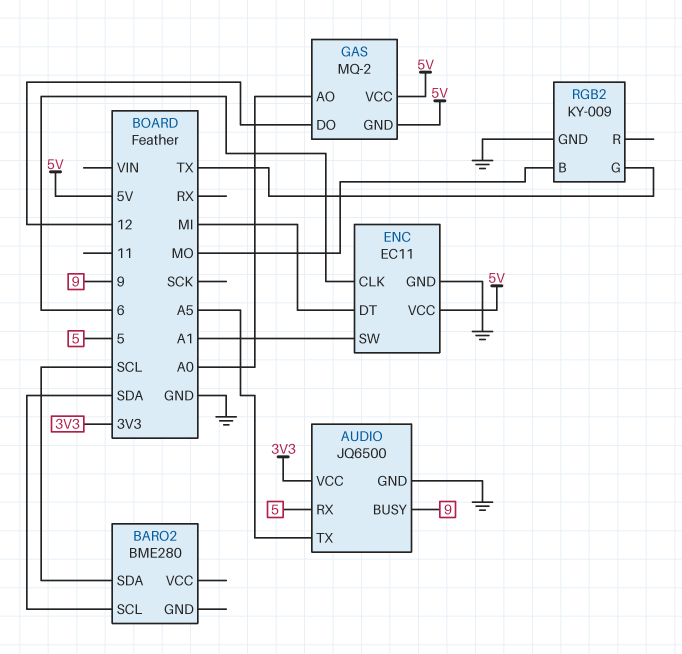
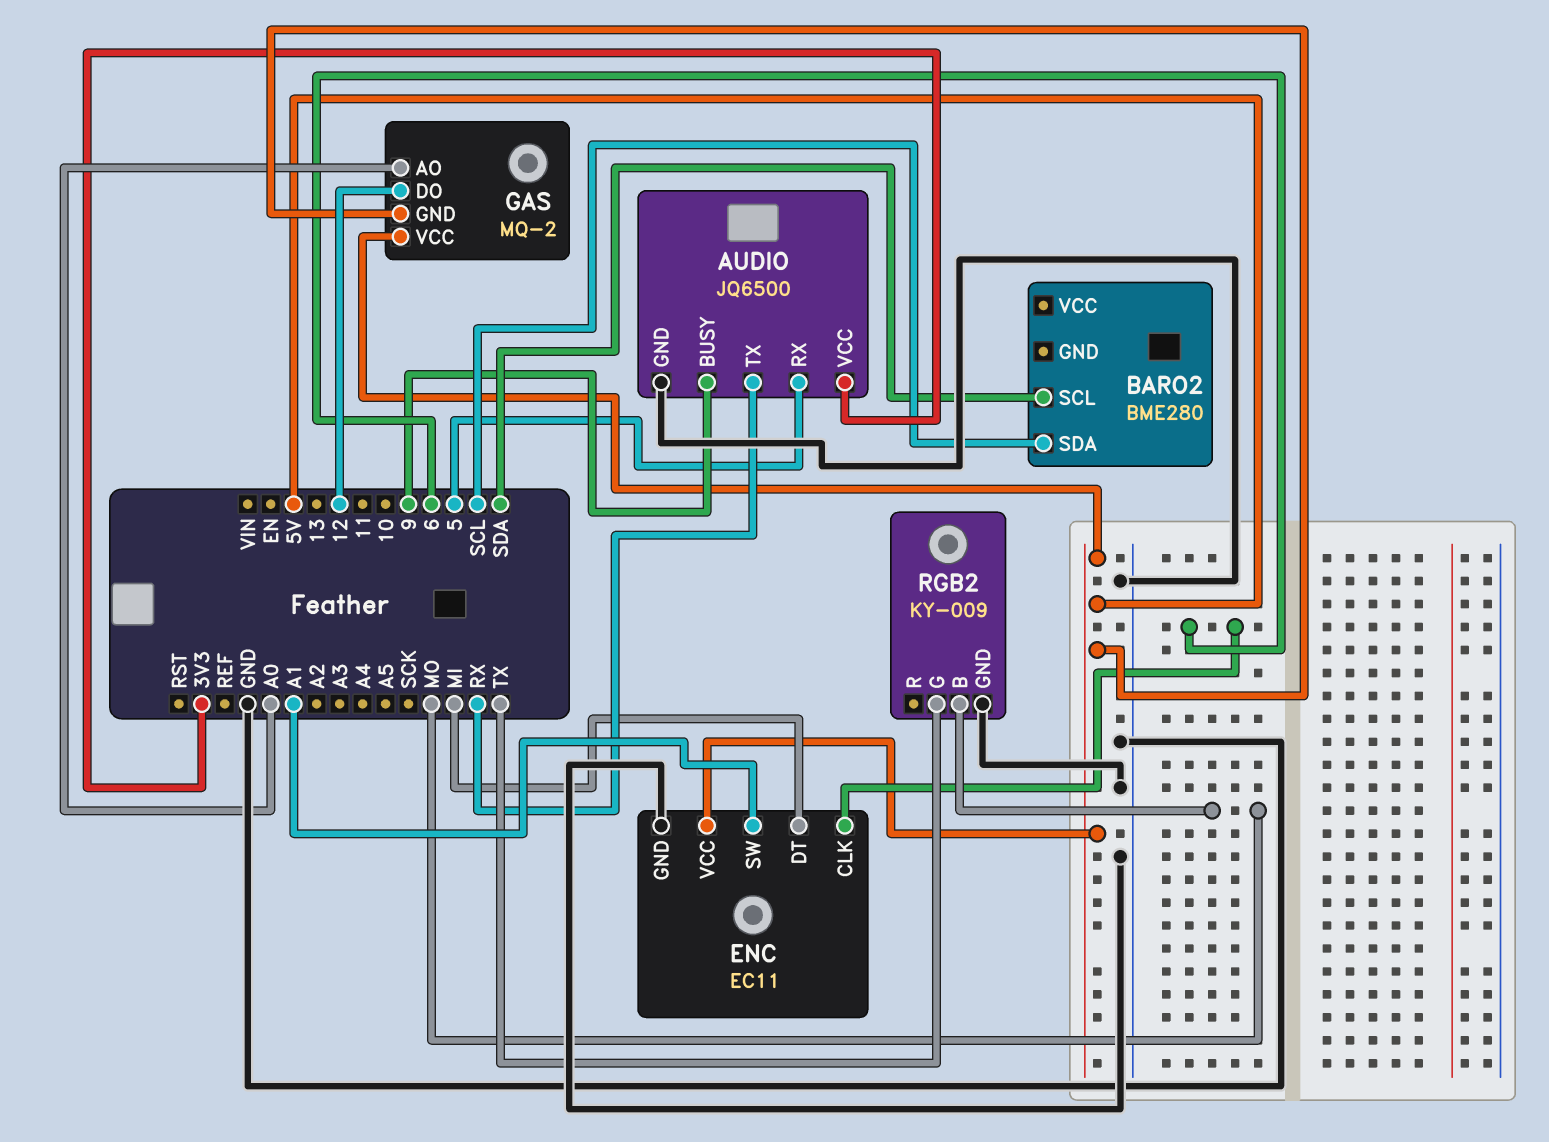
AUDIO pin TX: A5 -> RX

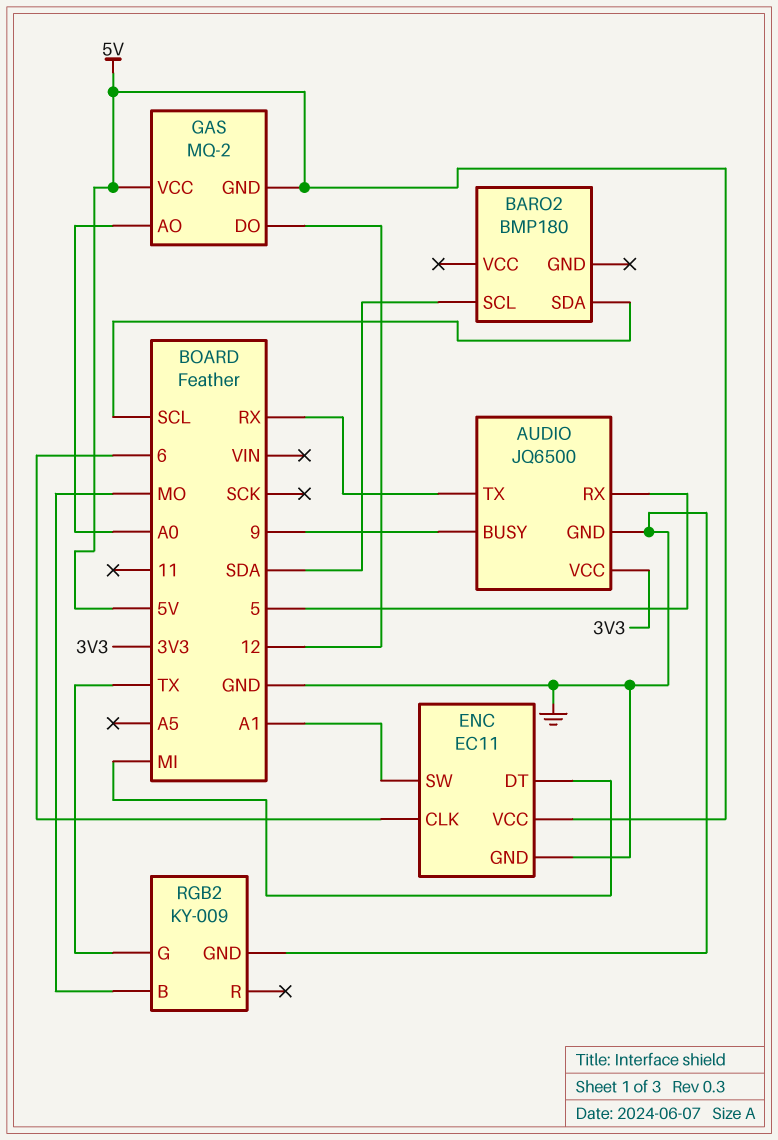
BARO2: BME280 -> BMP180

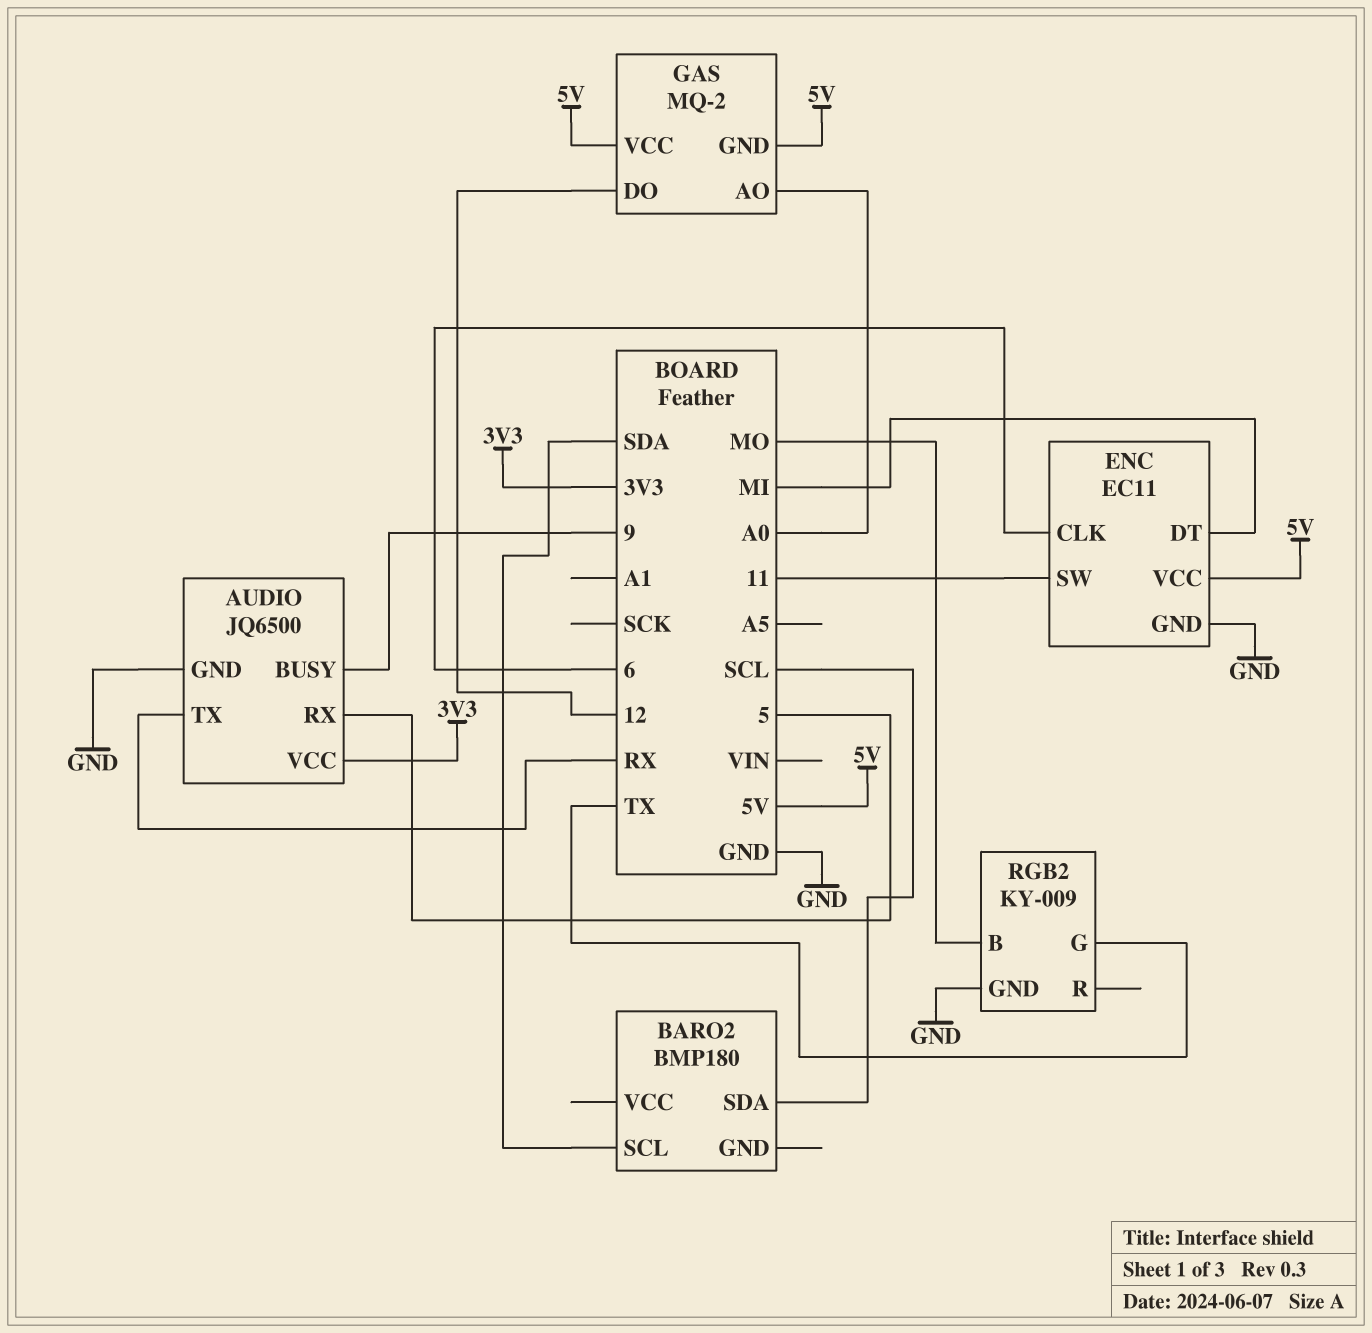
ENC pin SW: A1 -> 11

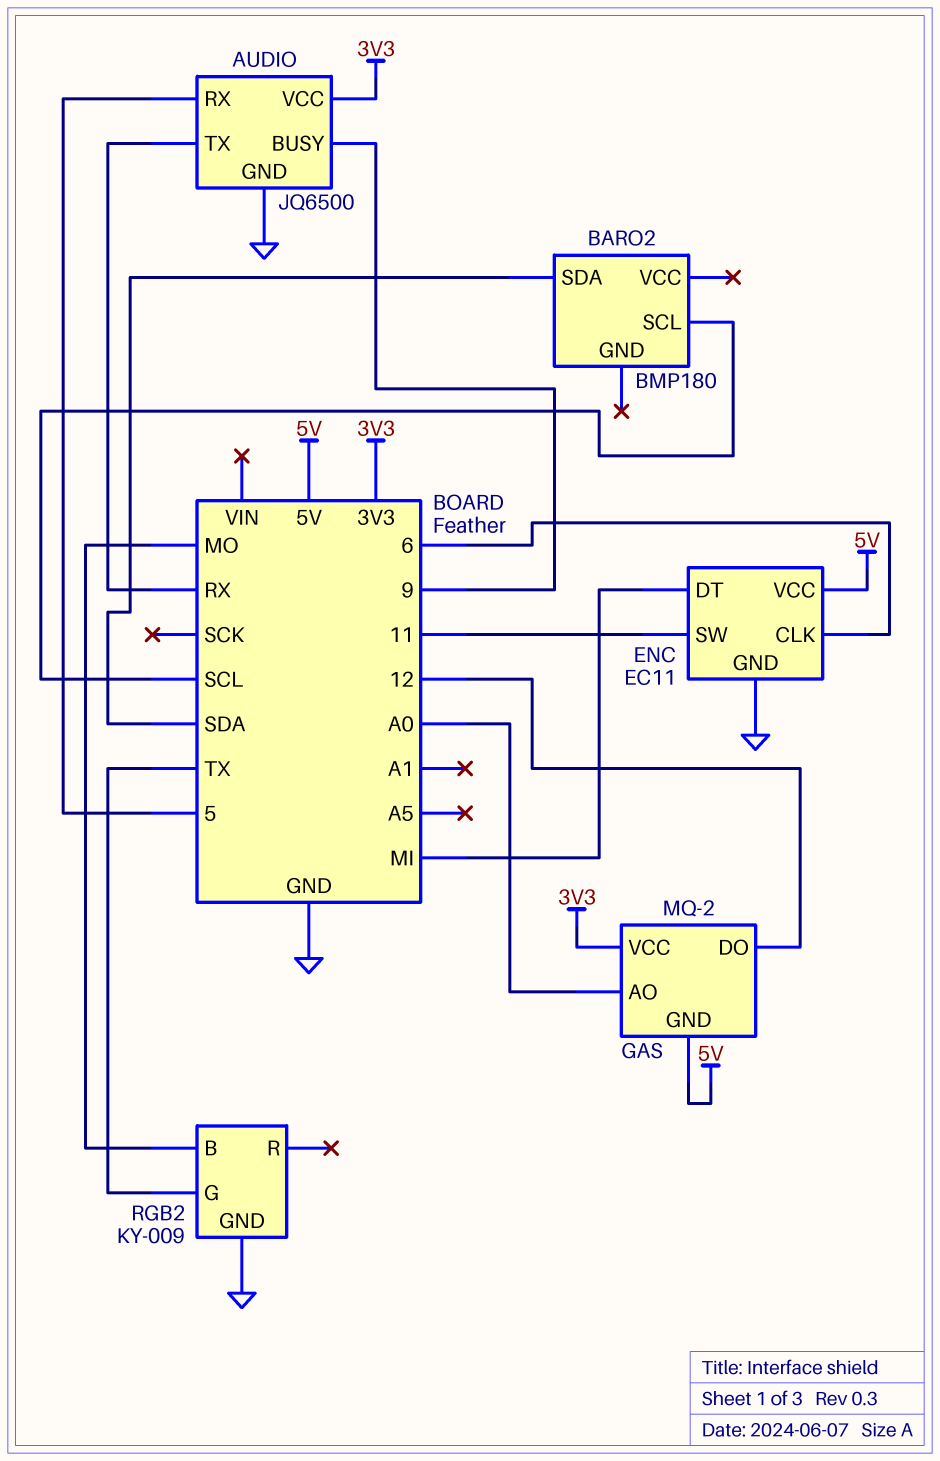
BARO2 pin SCL: SDA -> SCL
BARO2 pin SDA: SCL -> SDA
GAS pin VCC: 5V -> 3V3

